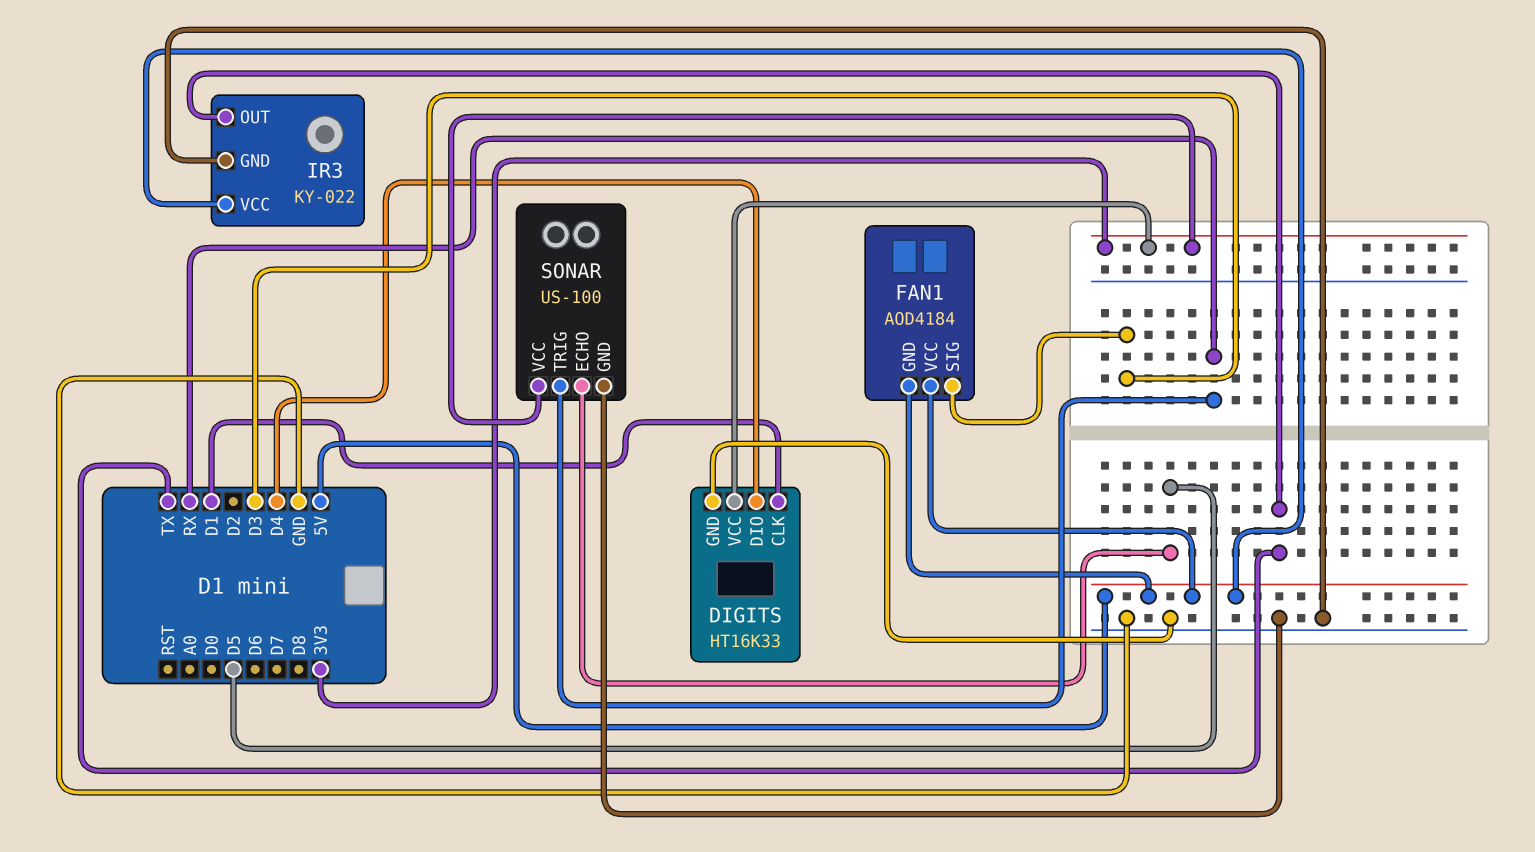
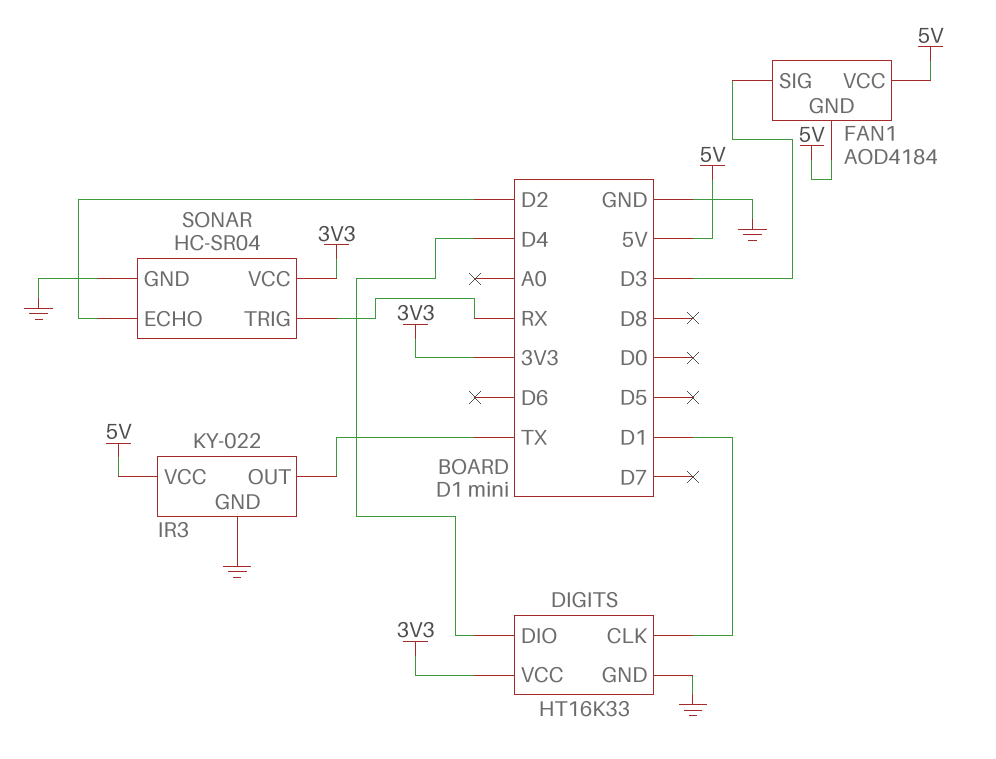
SONAR: US-100 -> HC-SR04
SONAR pin ECHO: D5 -> D2

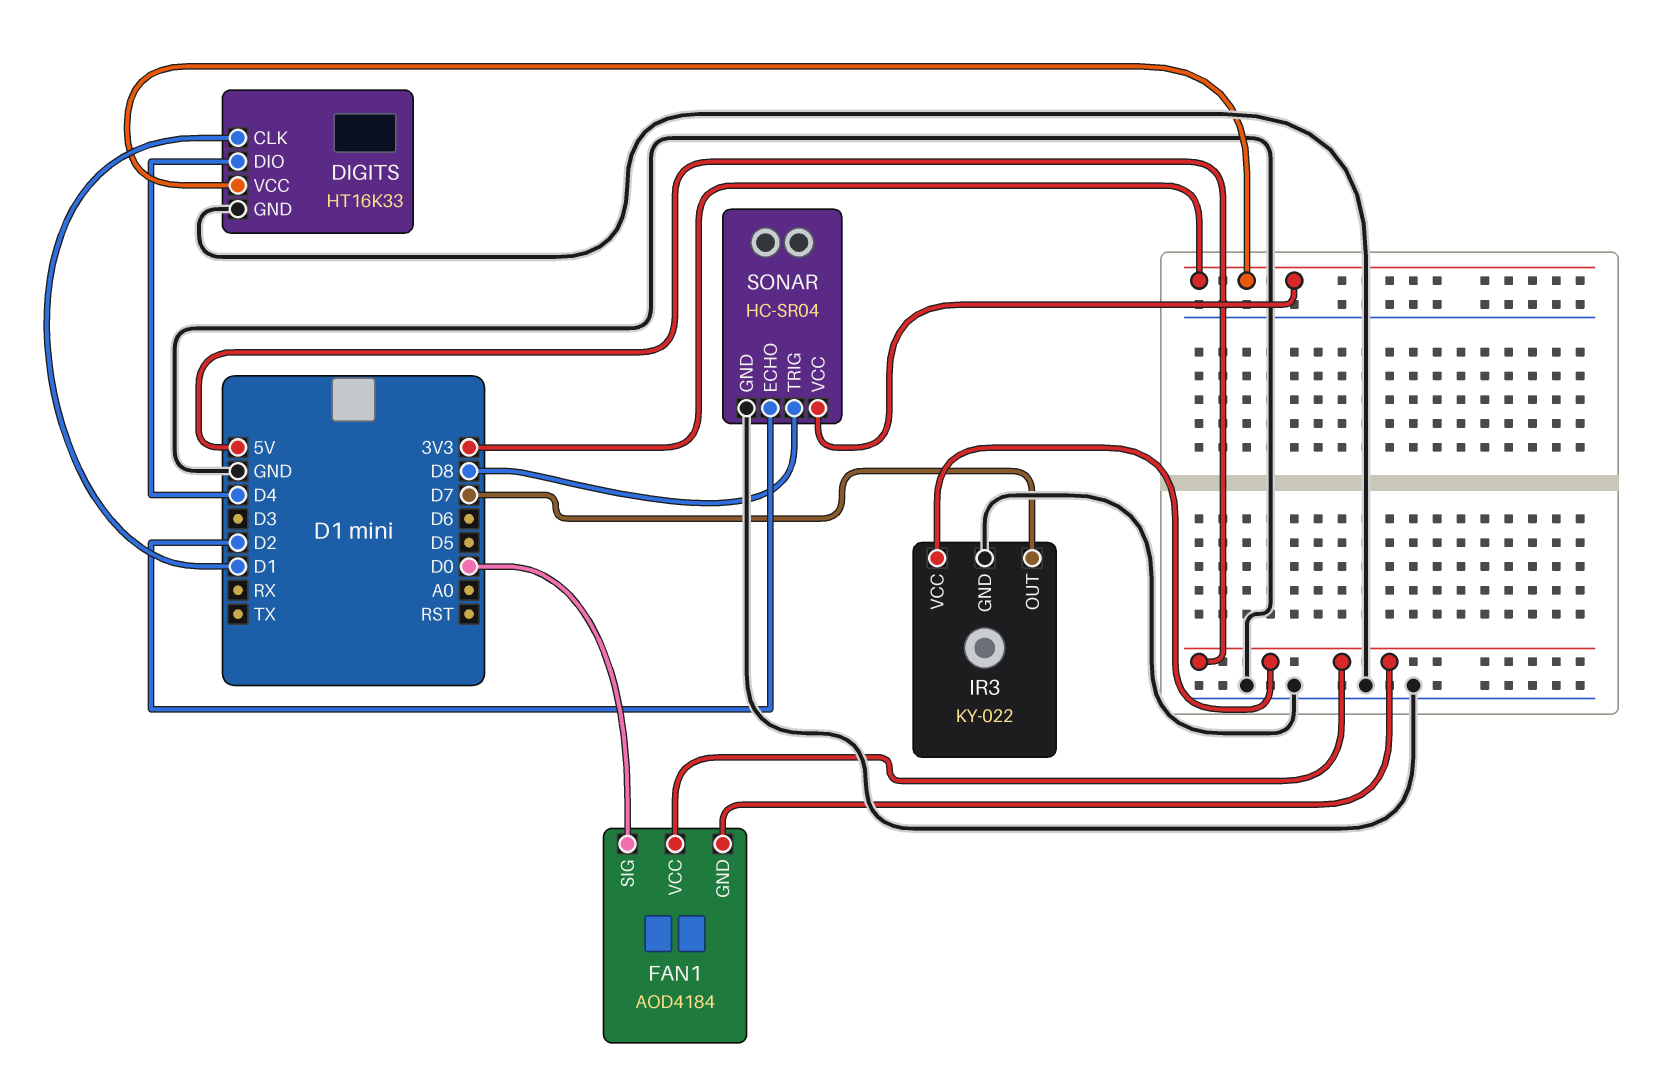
FAN1 pin SIG: D3 -> D0
IR3 pin OUT: TX -> D7
SONAR pin TRIG: RX -> D8

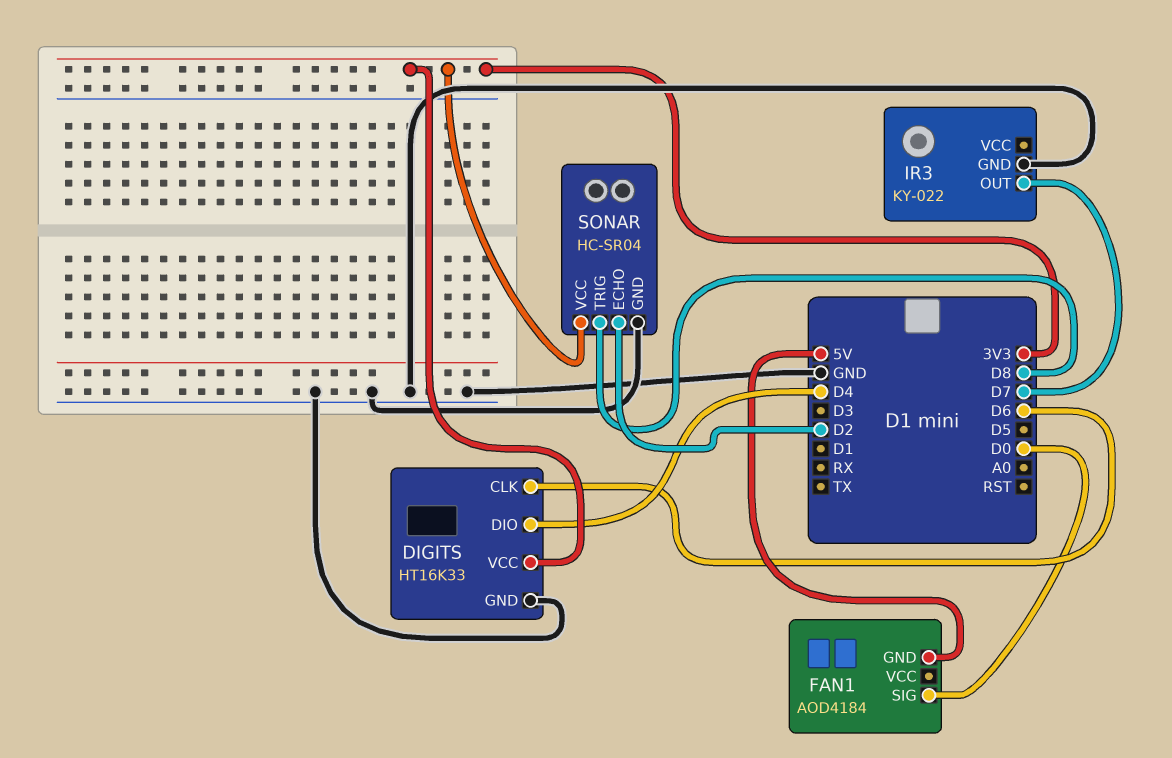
DIGITS pin CLK: D1 -> D6
FAN1 pin VCC: 5V -> none
IR3 pin VCC: 5V -> none

